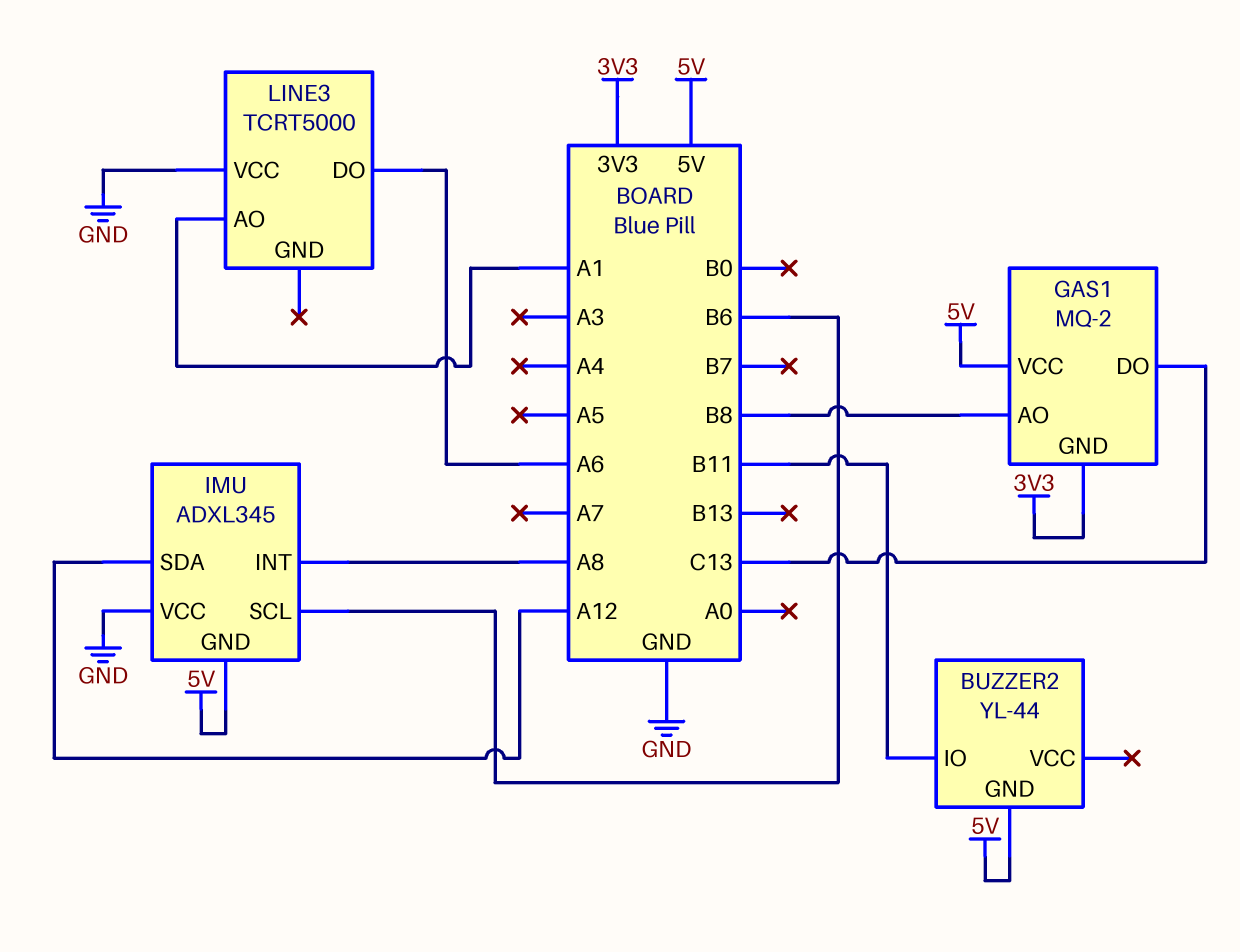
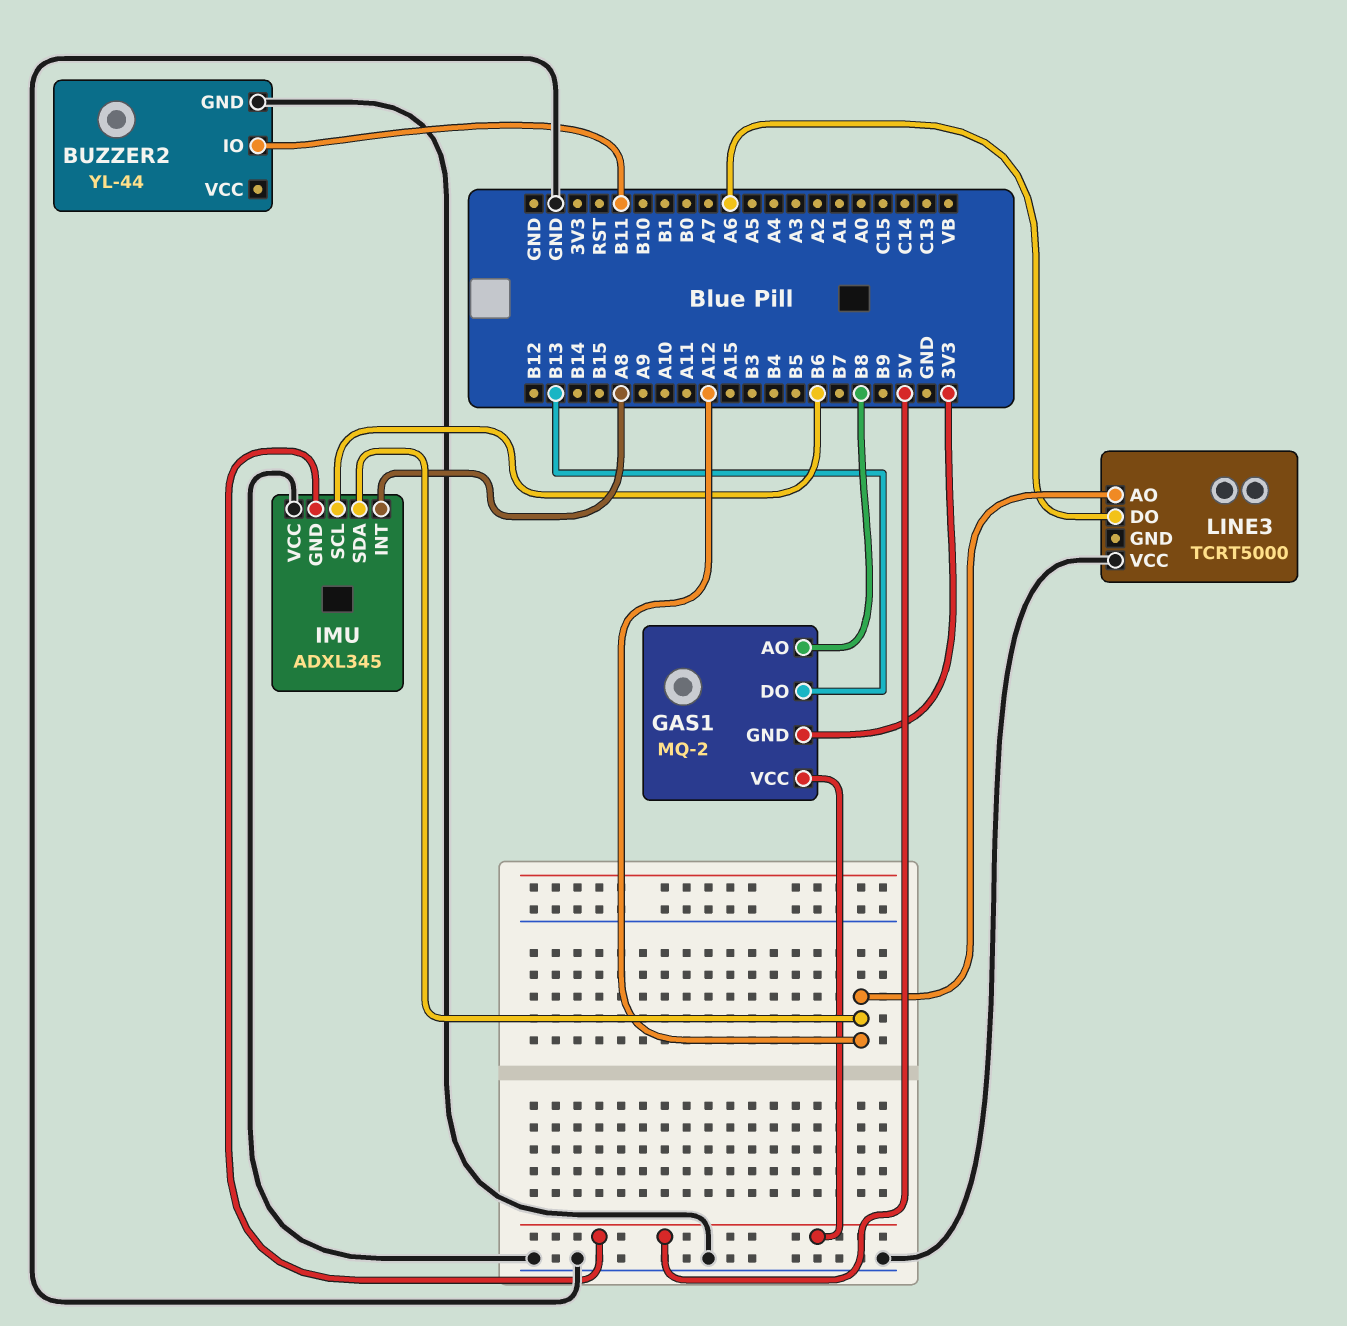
BUZZER2 pin GND: 5V -> GND
GAS1 pin DO: C13 -> B13
LINE3 pin AO: A1 -> A12

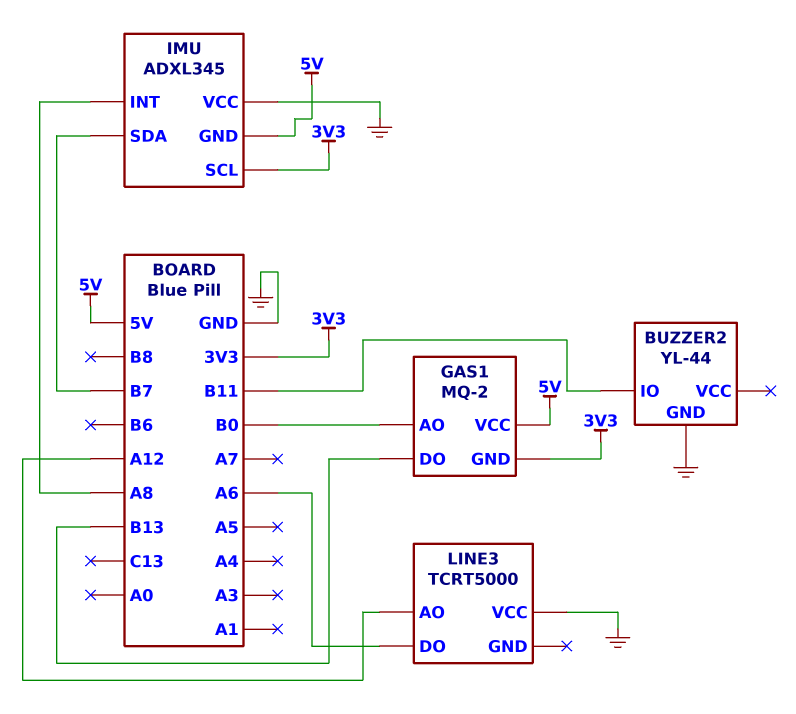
GAS1 pin AO: B8 -> B0
IMU pin SCL: B6 -> 3V3
IMU pin SDA: A12 -> B7

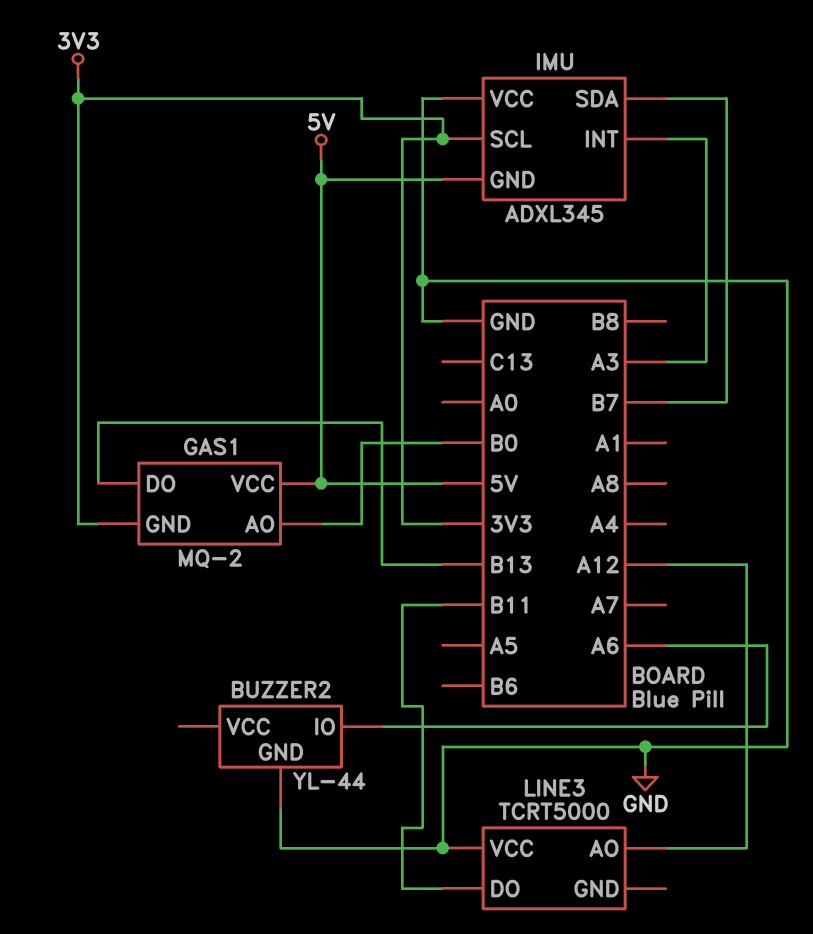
BUZZER2 pin IO: B11 -> A6
IMU pin INT: A8 -> A3
LINE3 pin DO: A6 -> B11

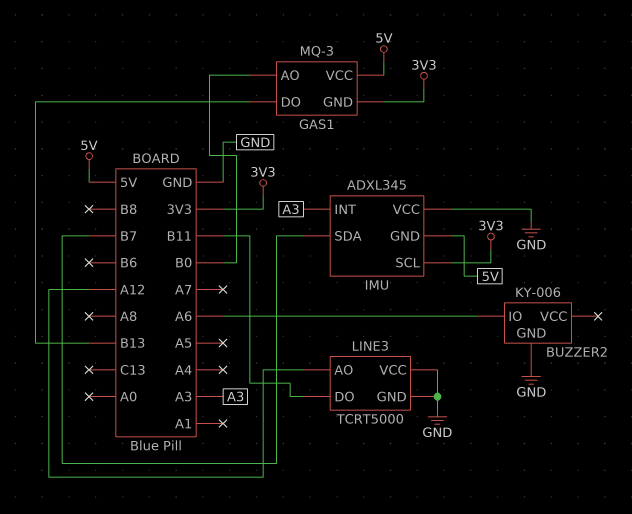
BUZZER2: YL-44 -> KY-006
GAS1: MQ-2 -> MQ-3
LINE3 pin GND: none -> GND

